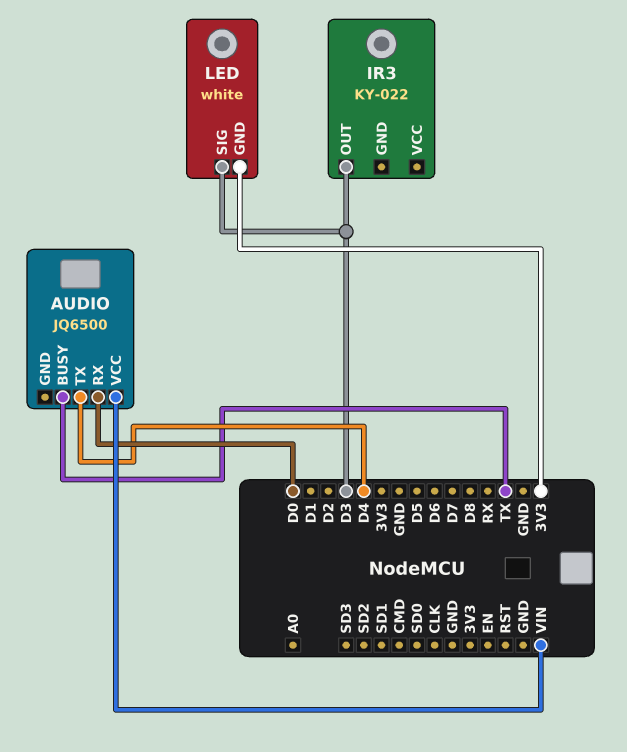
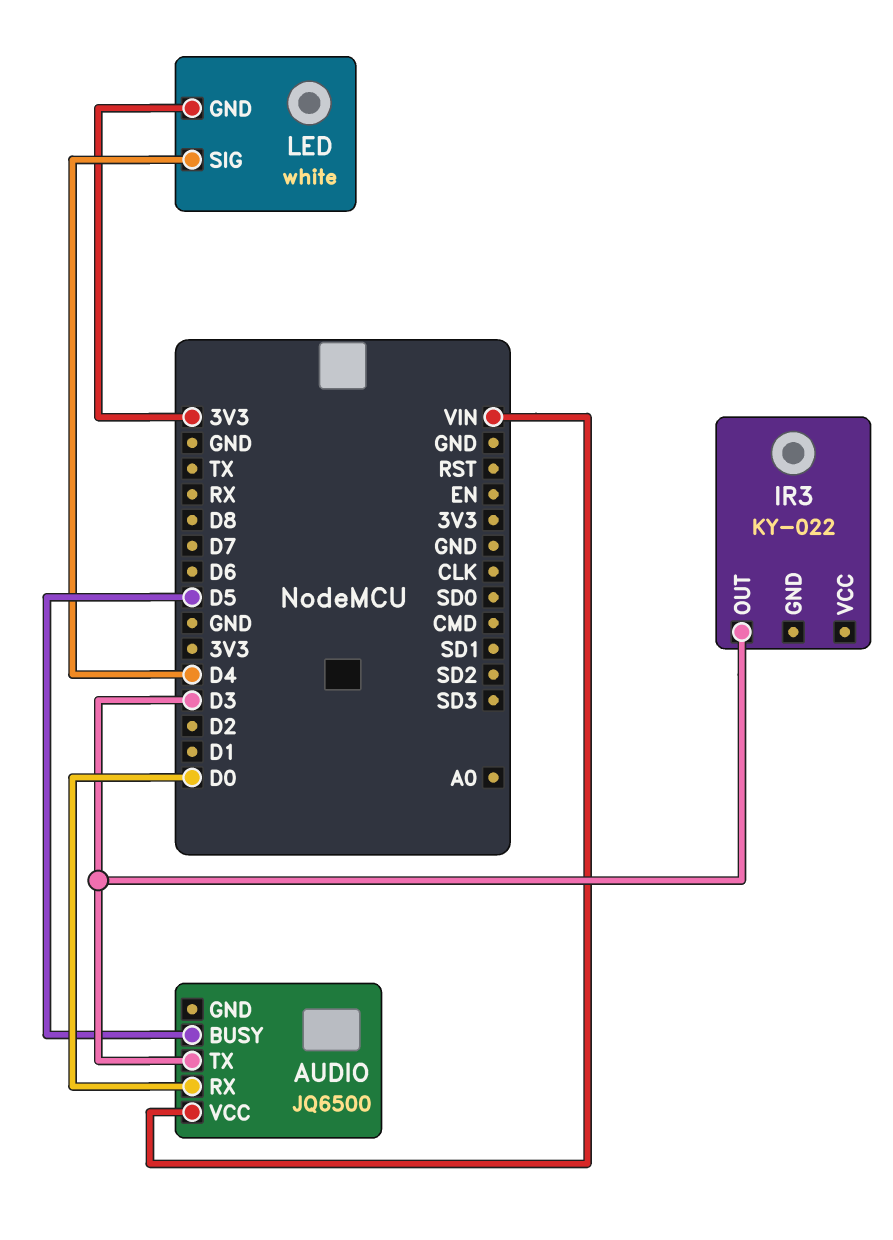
AUDIO pin BUSY: TX -> D5
AUDIO pin TX: D4 -> D3
LED pin SIG: D3 -> D4

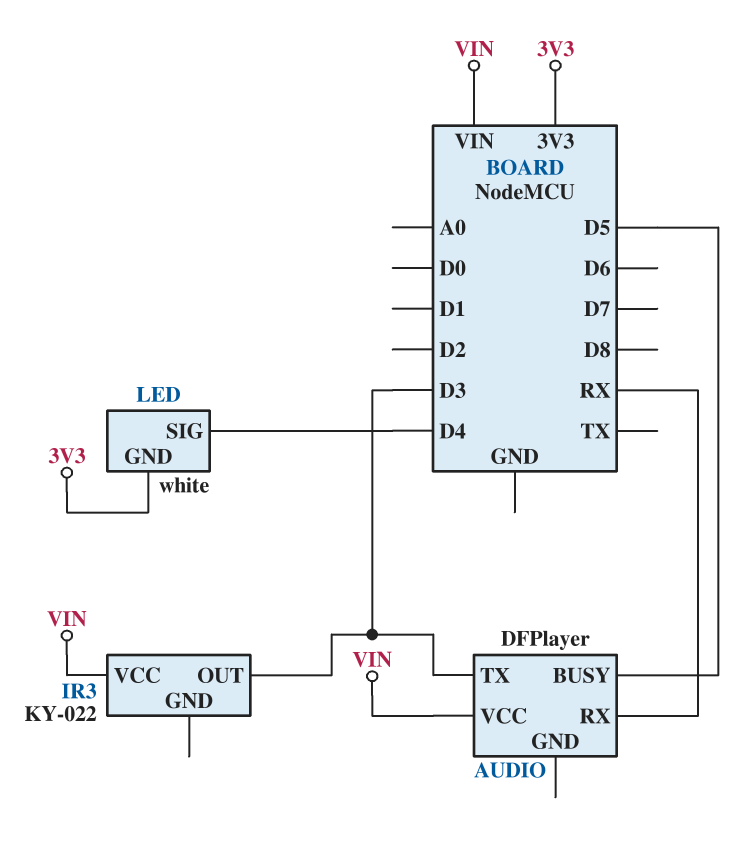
AUDIO: JQ6500 -> DFPlayer
AUDIO pin RX: D0 -> RX
IR3 pin VCC: none -> VIN

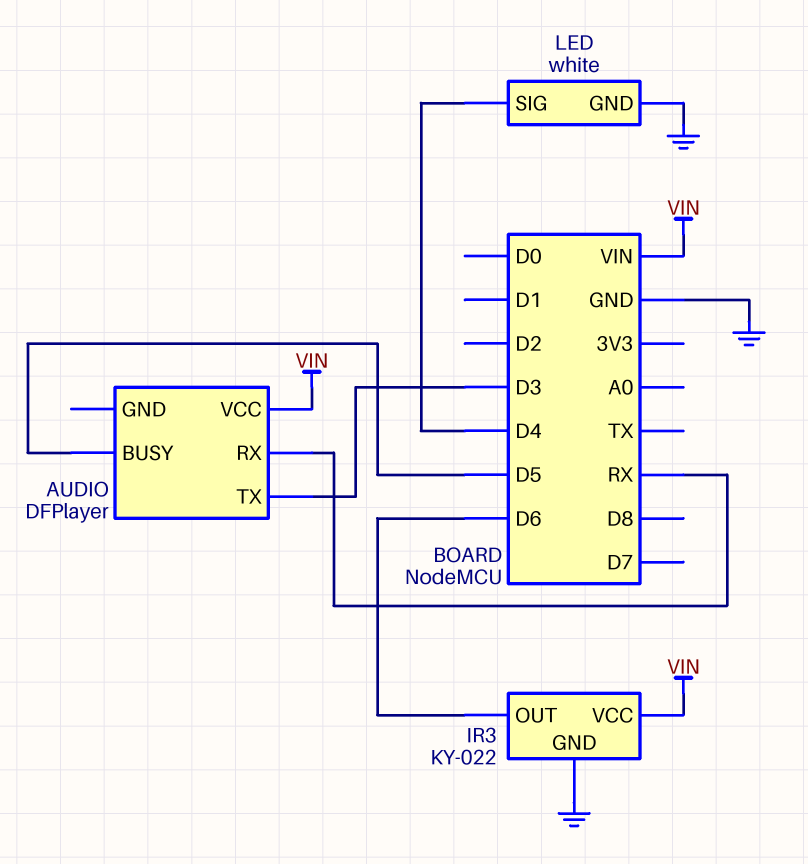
IR3 pin GND: none -> GND
IR3 pin OUT: D3 -> D6
LED pin GND: 3V3 -> GND

